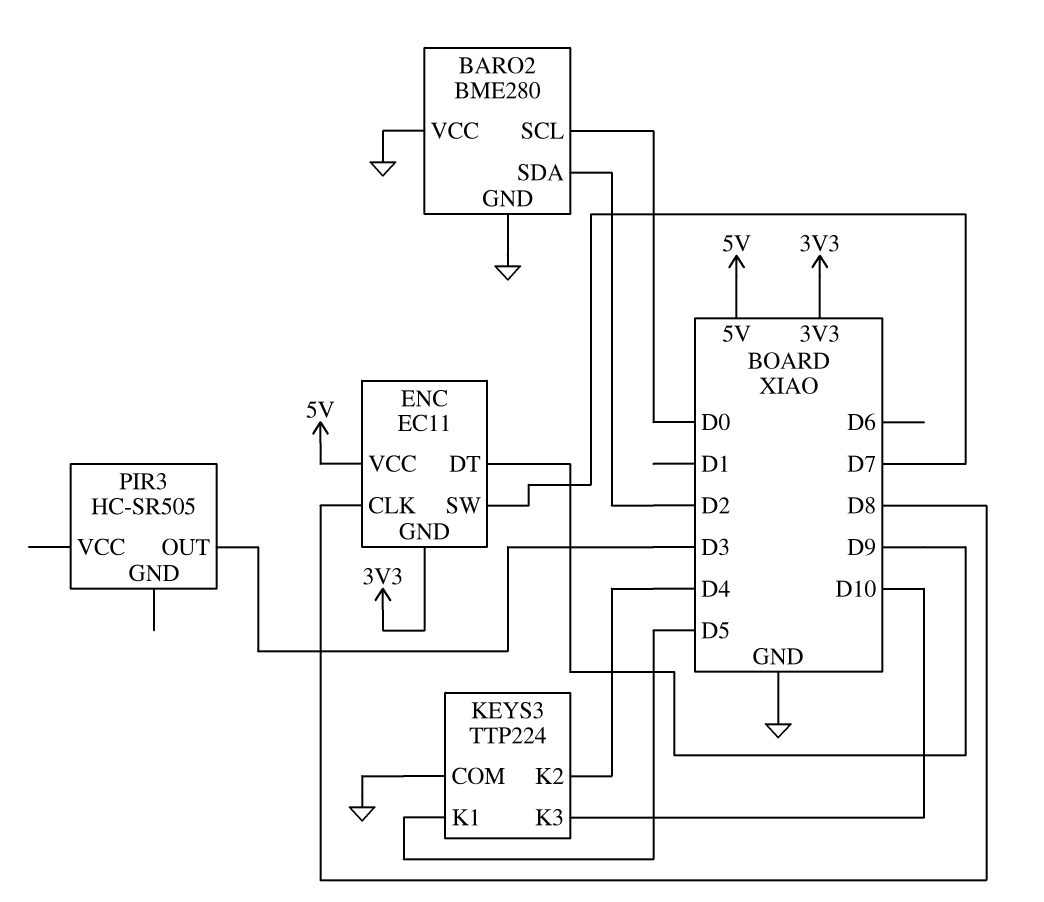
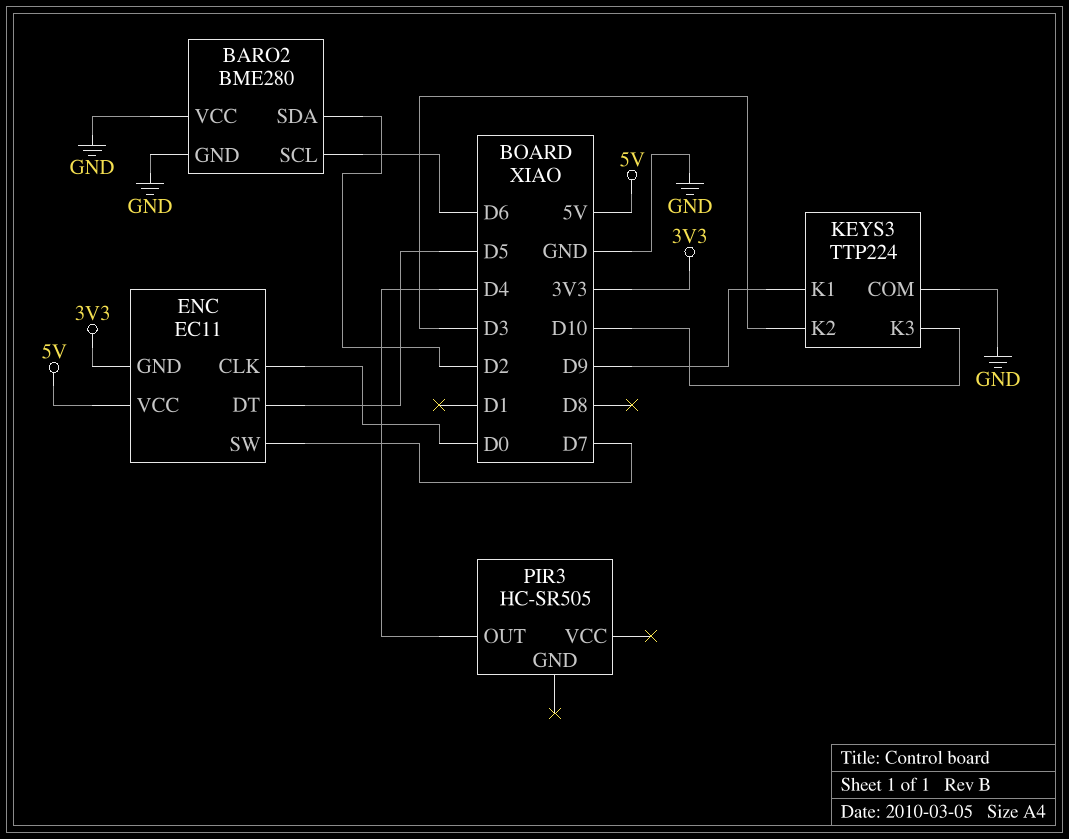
BARO2 pin SCL: D0 -> D6
ENC pin CLK: D8 -> D0
ENC pin DT: D9 -> D5
KEYS3 pin K1: D5 -> D9
KEYS3 pin K2: D4 -> D3
PIR3 pin OUT: D3 -> D4

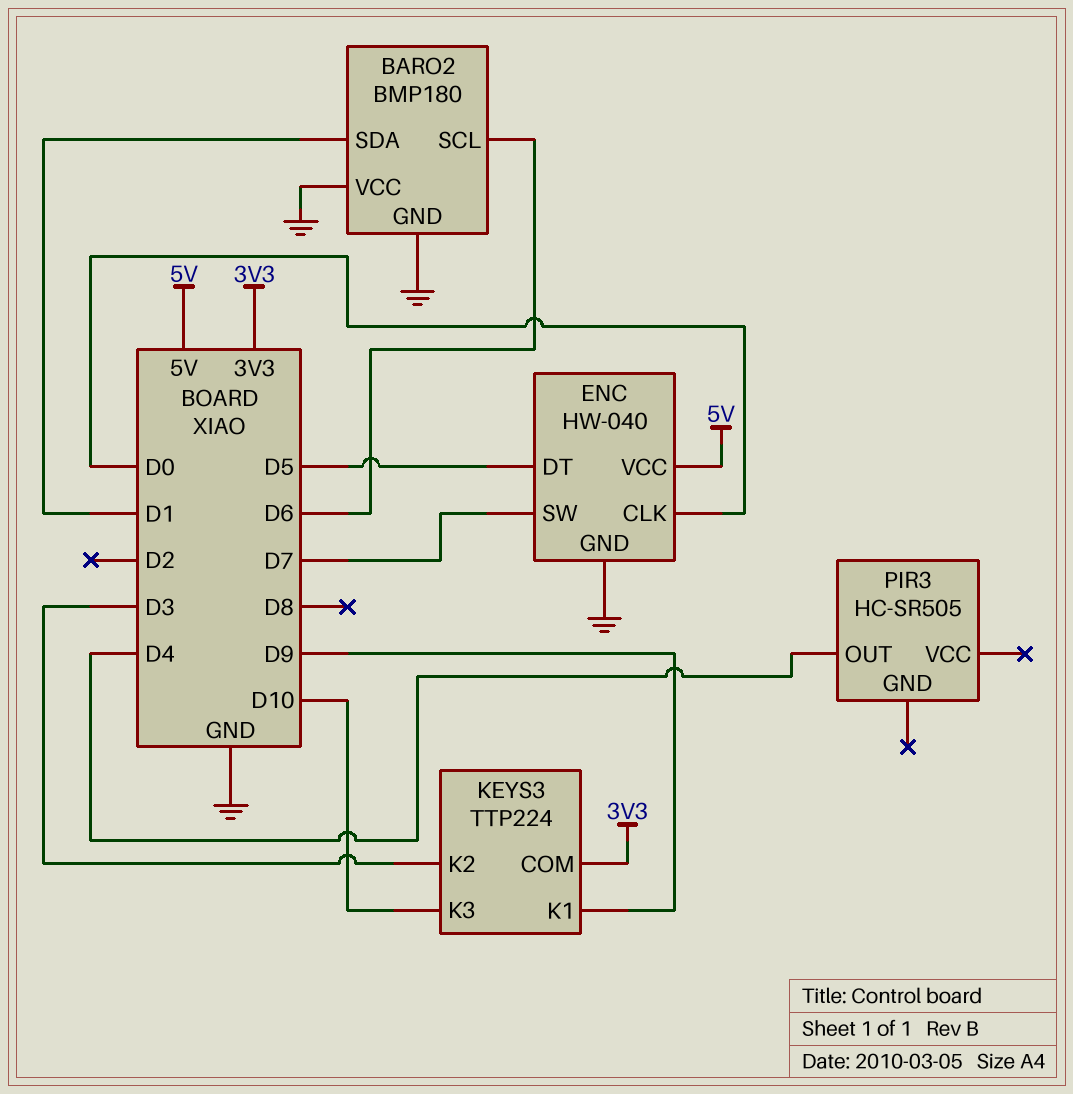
BARO2: BME280 -> BMP180
BARO2 pin SDA: D2 -> D1
ENC: EC11 -> HW-040
ENC pin GND: 3V3 -> GND
KEYS3 pin COM: GND -> 3V3

